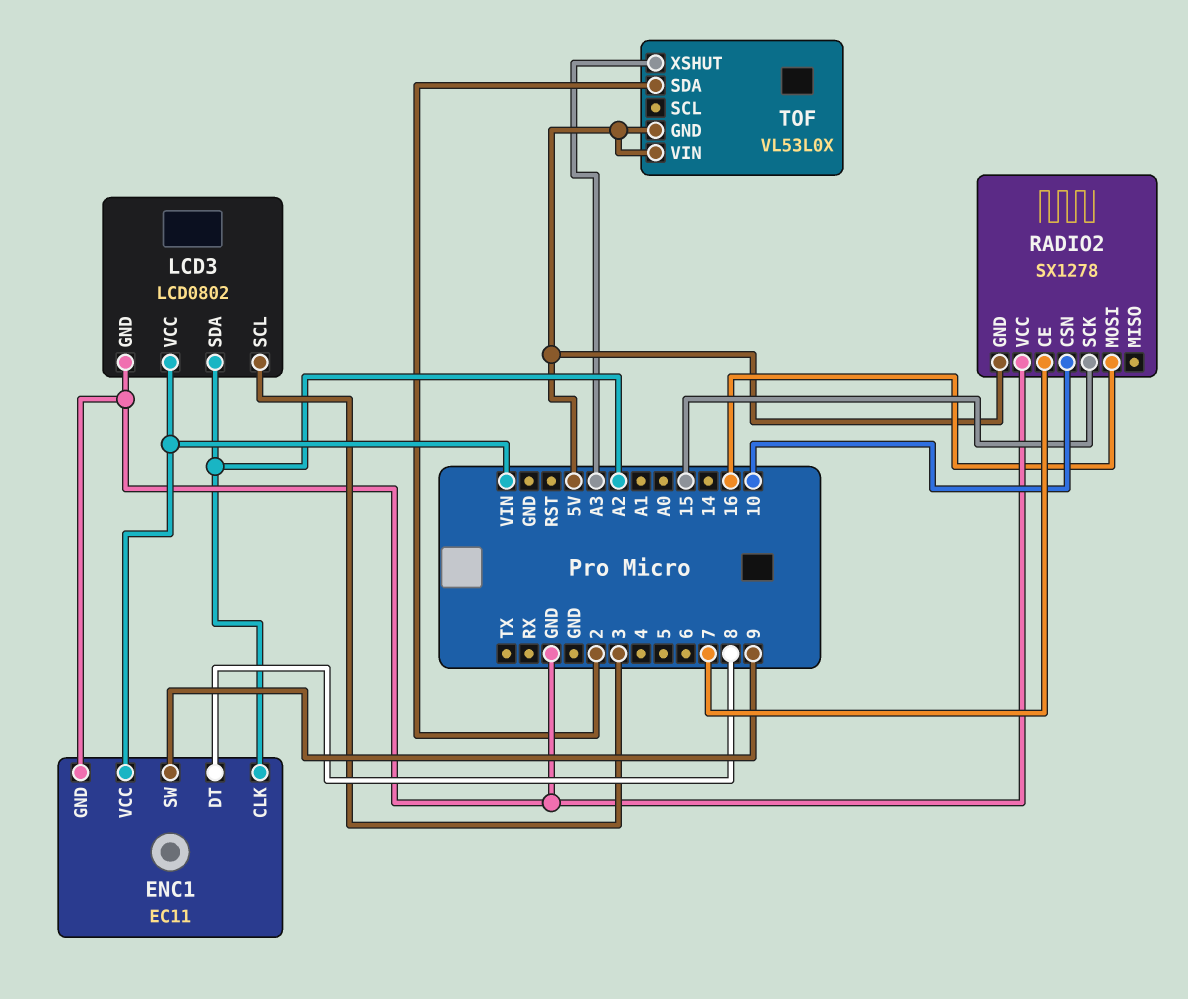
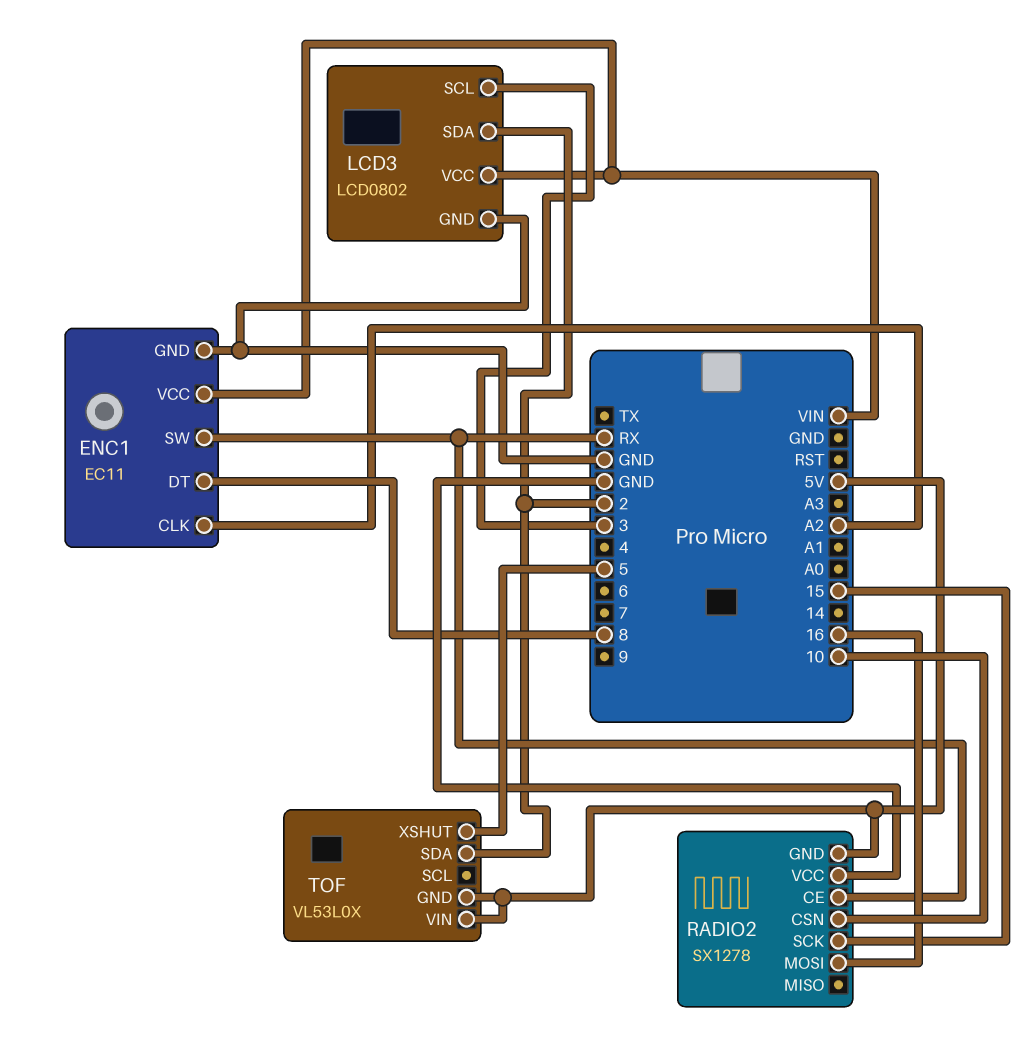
ENC1 pin SW: 9 -> RX
LCD3 pin SDA: A2 -> 2
RADIO2 pin CE: 7 -> RX
TOF pin XSHUT: A3 -> 5

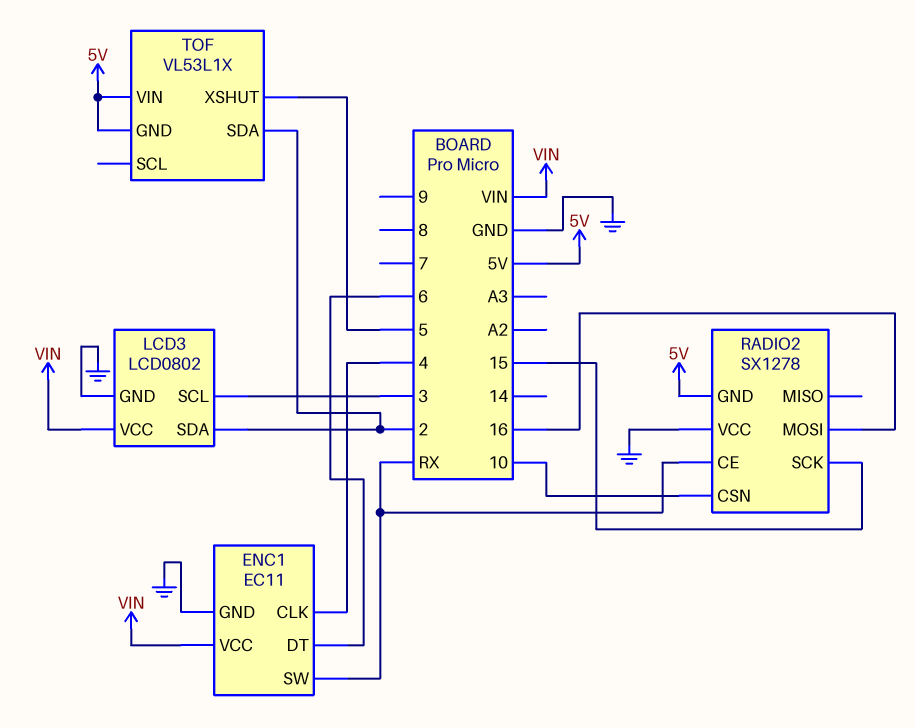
ENC1 pin CLK: A2 -> 4
ENC1 pin DT: 8 -> 6
TOF: VL53L0X -> VL53L1X

